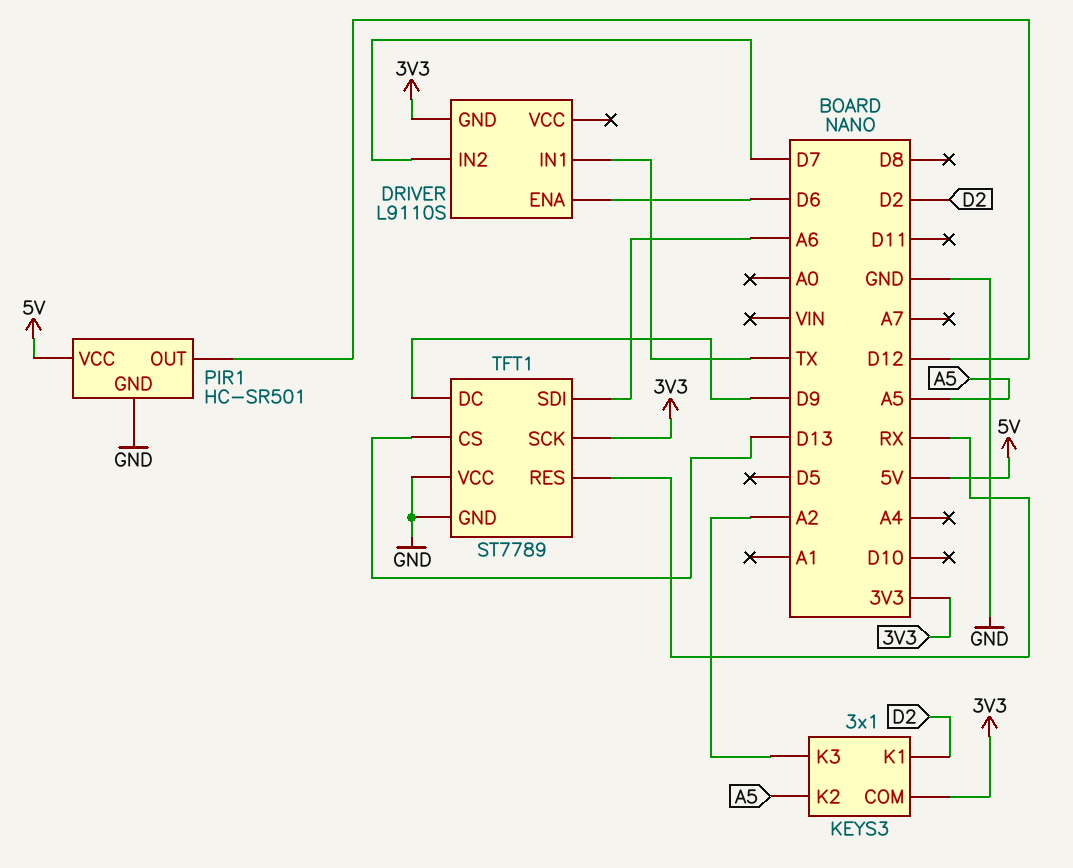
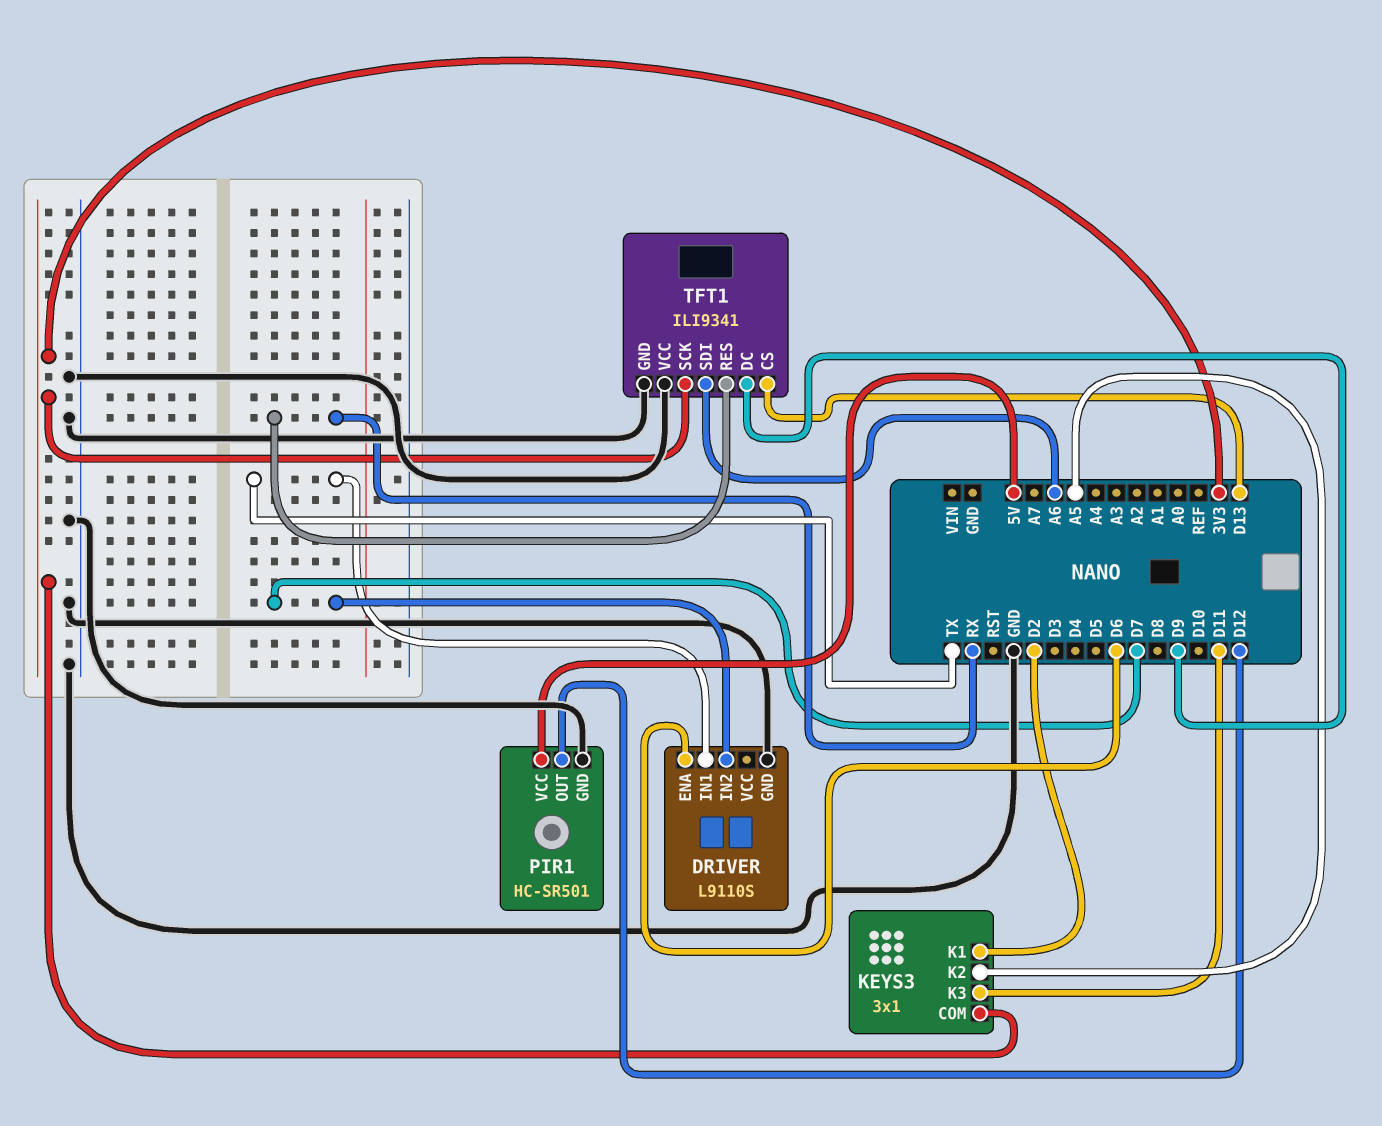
DRIVER pin GND: 3V3 -> GND
KEYS3 pin K3: A2 -> D11
TFT1: ST7789 -> ILI9341

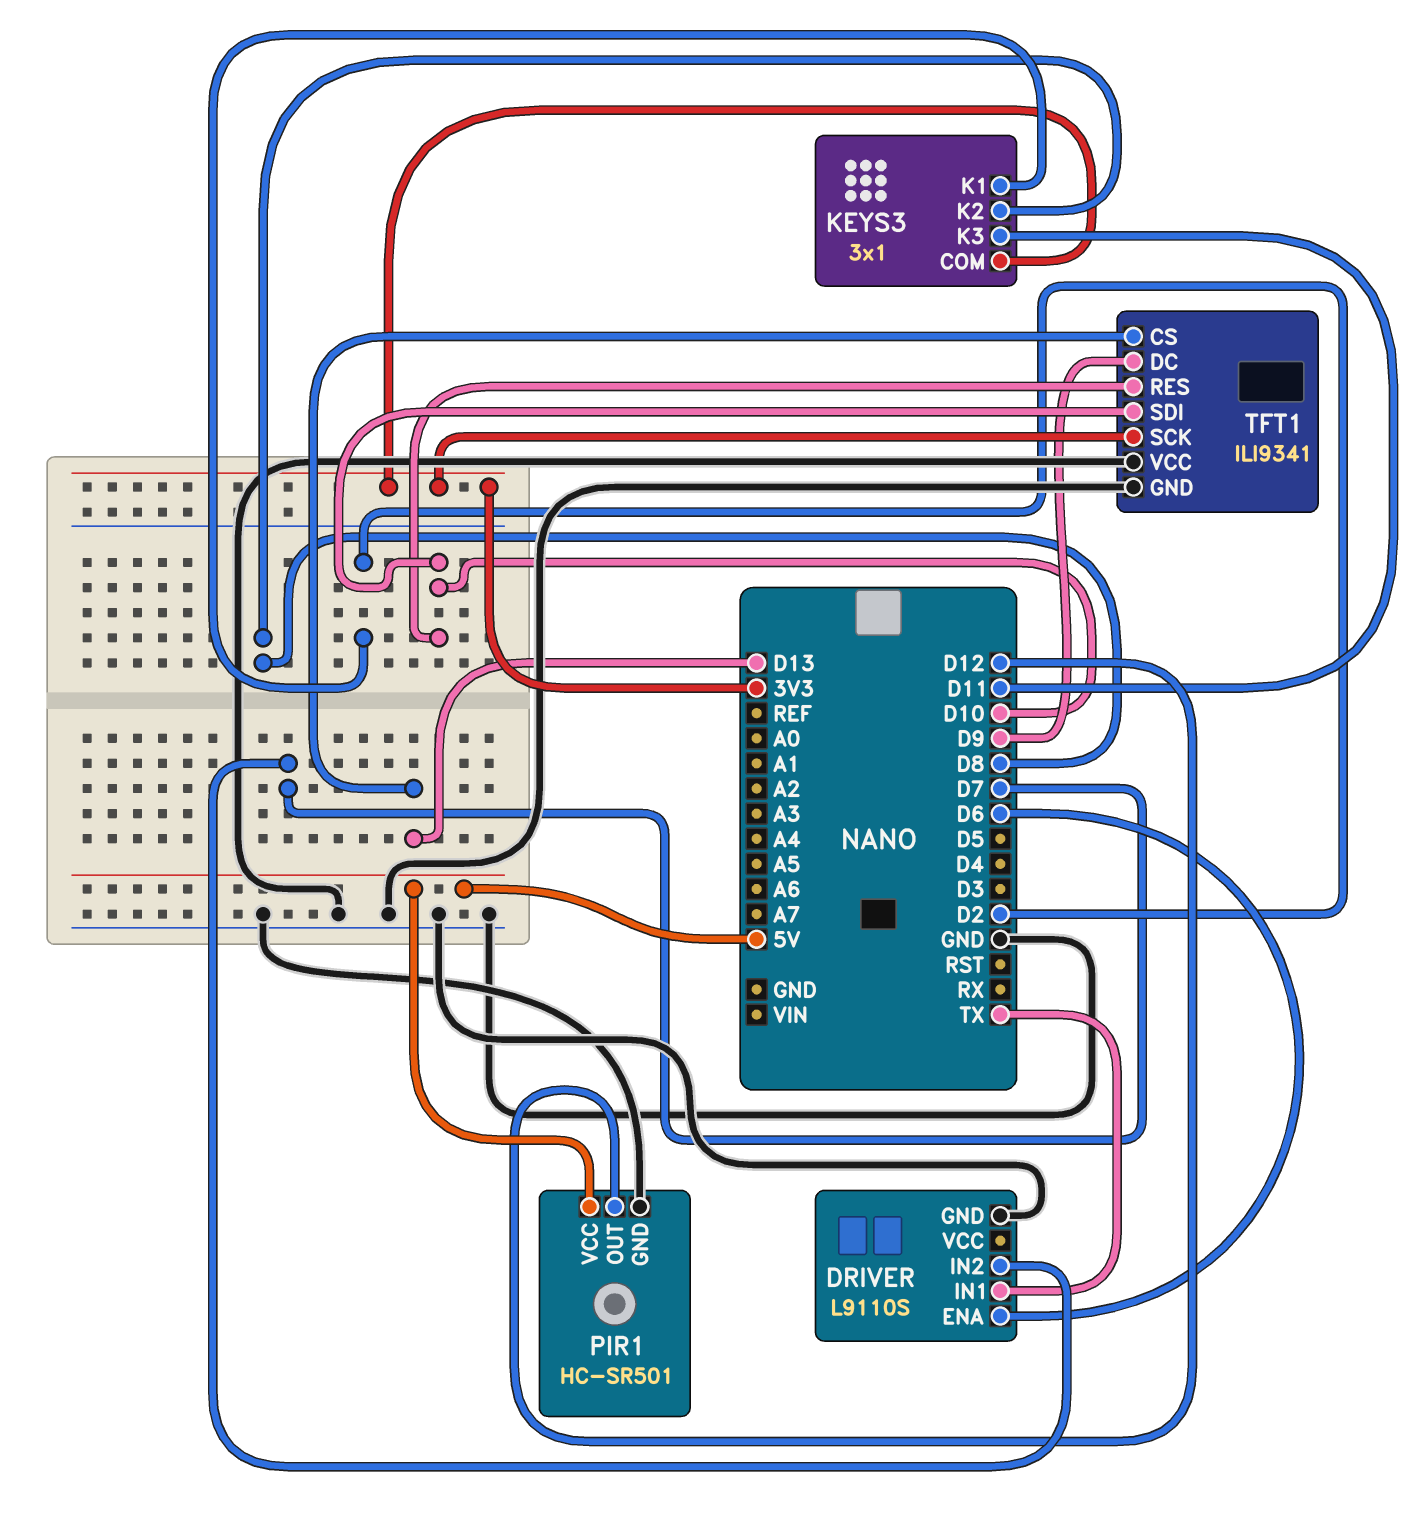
KEYS3 pin K2: A5 -> D8
TFT1 pin RES: RX -> D10
TFT1 pin SDI: A6 -> D10

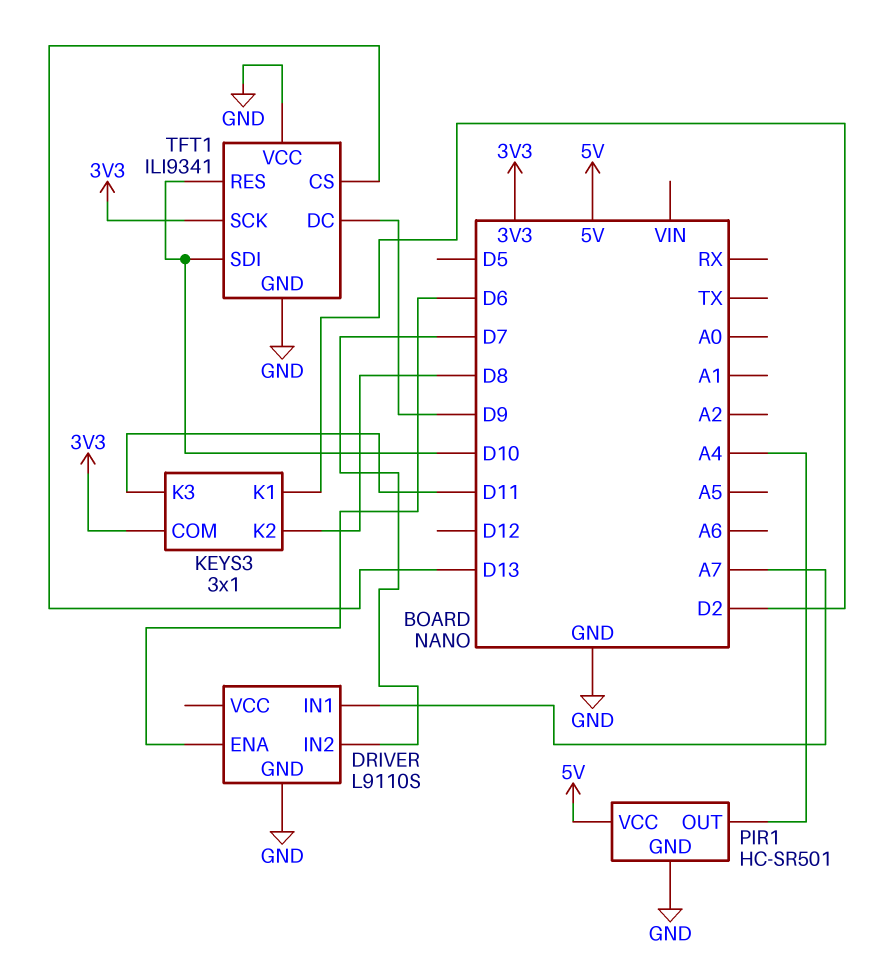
DRIVER pin IN1: TX -> A7
PIR1 pin OUT: D12 -> A4

